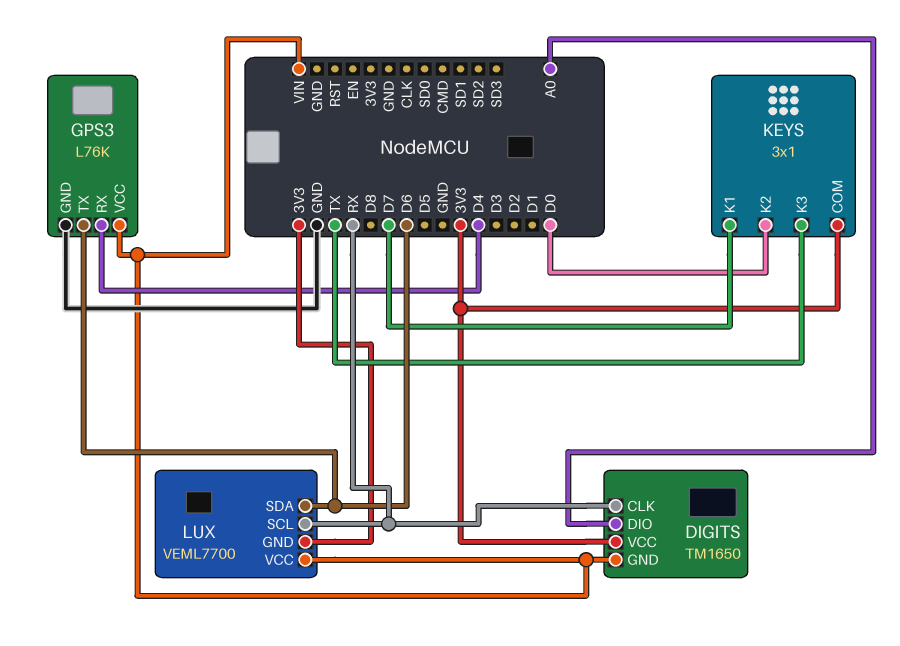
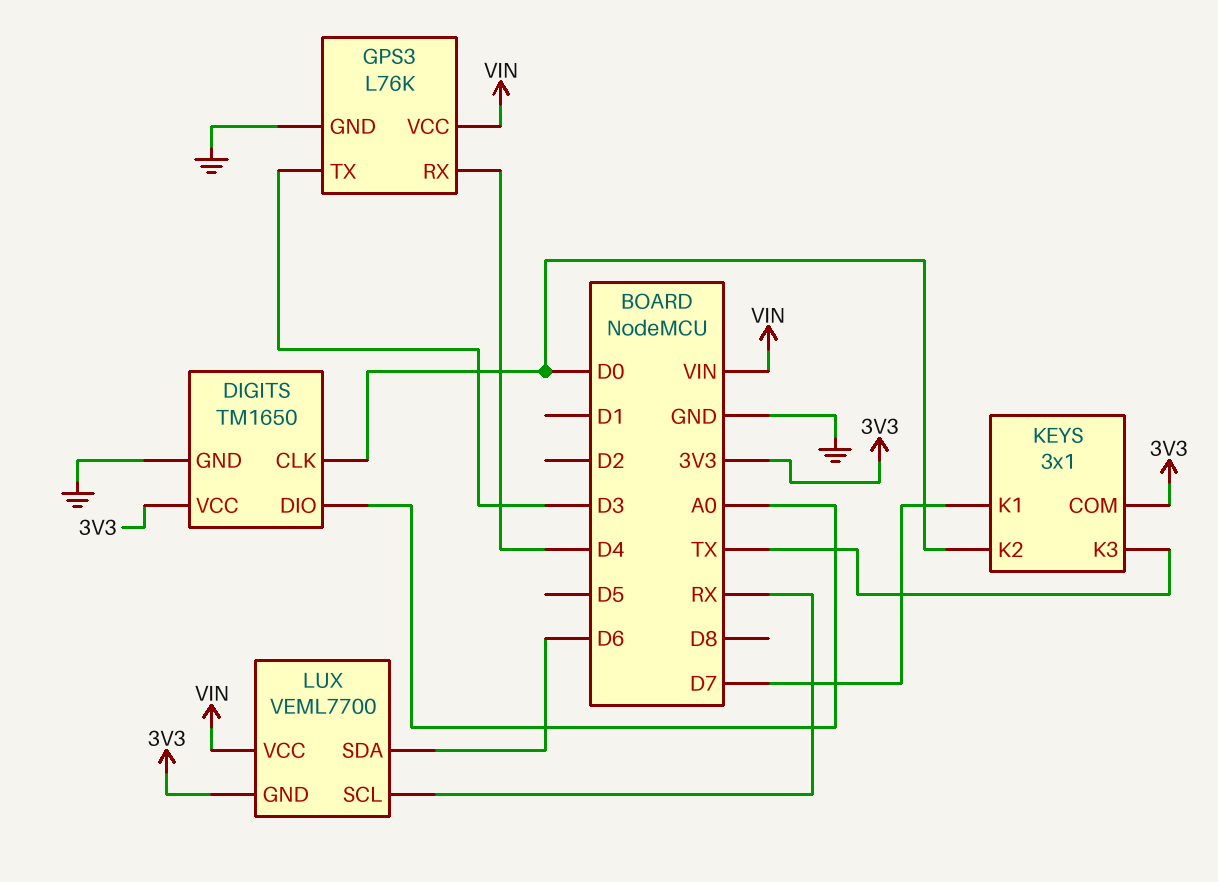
DIGITS pin CLK: RX -> D0
DIGITS pin GND: VIN -> GND
GPS3 pin TX: D6 -> D3

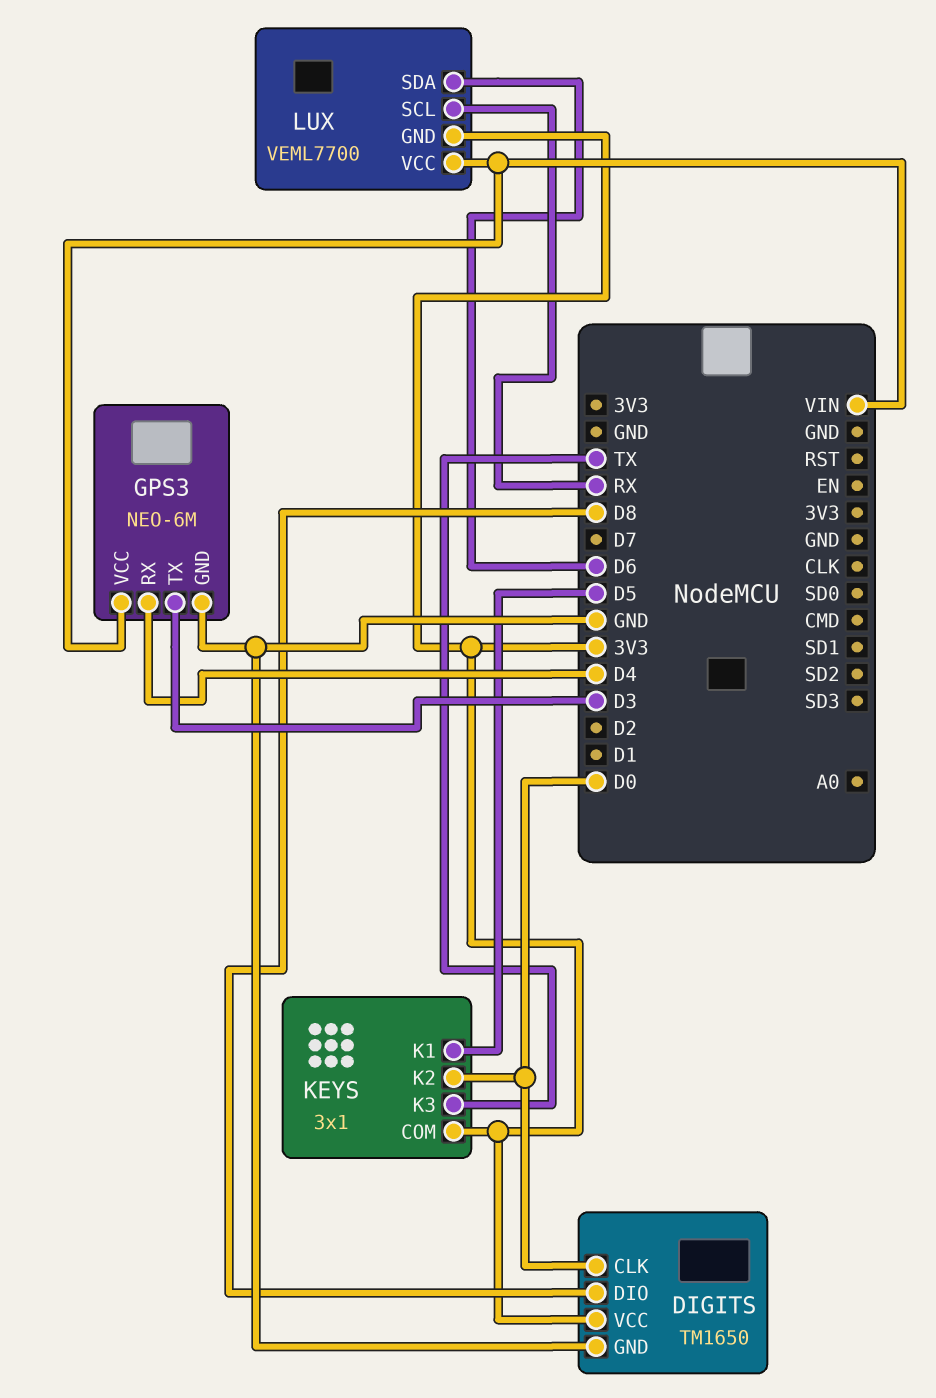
DIGITS pin DIO: A0 -> D8
GPS3: L76K -> NEO-6M
KEYS pin K1: D7 -> D5

